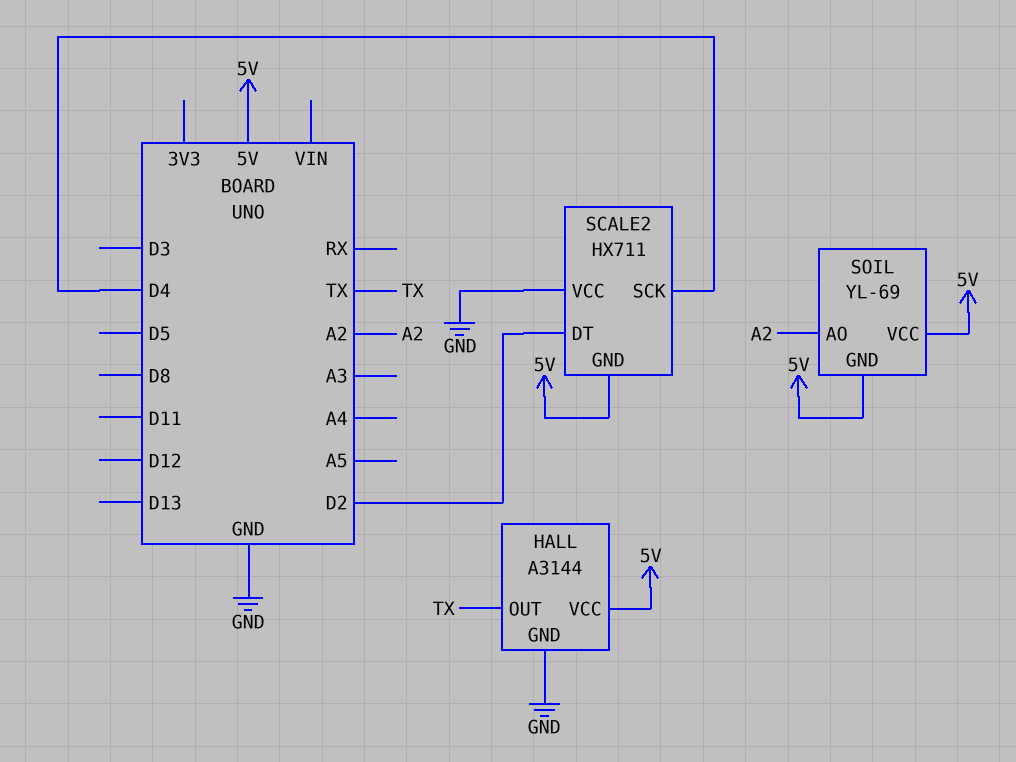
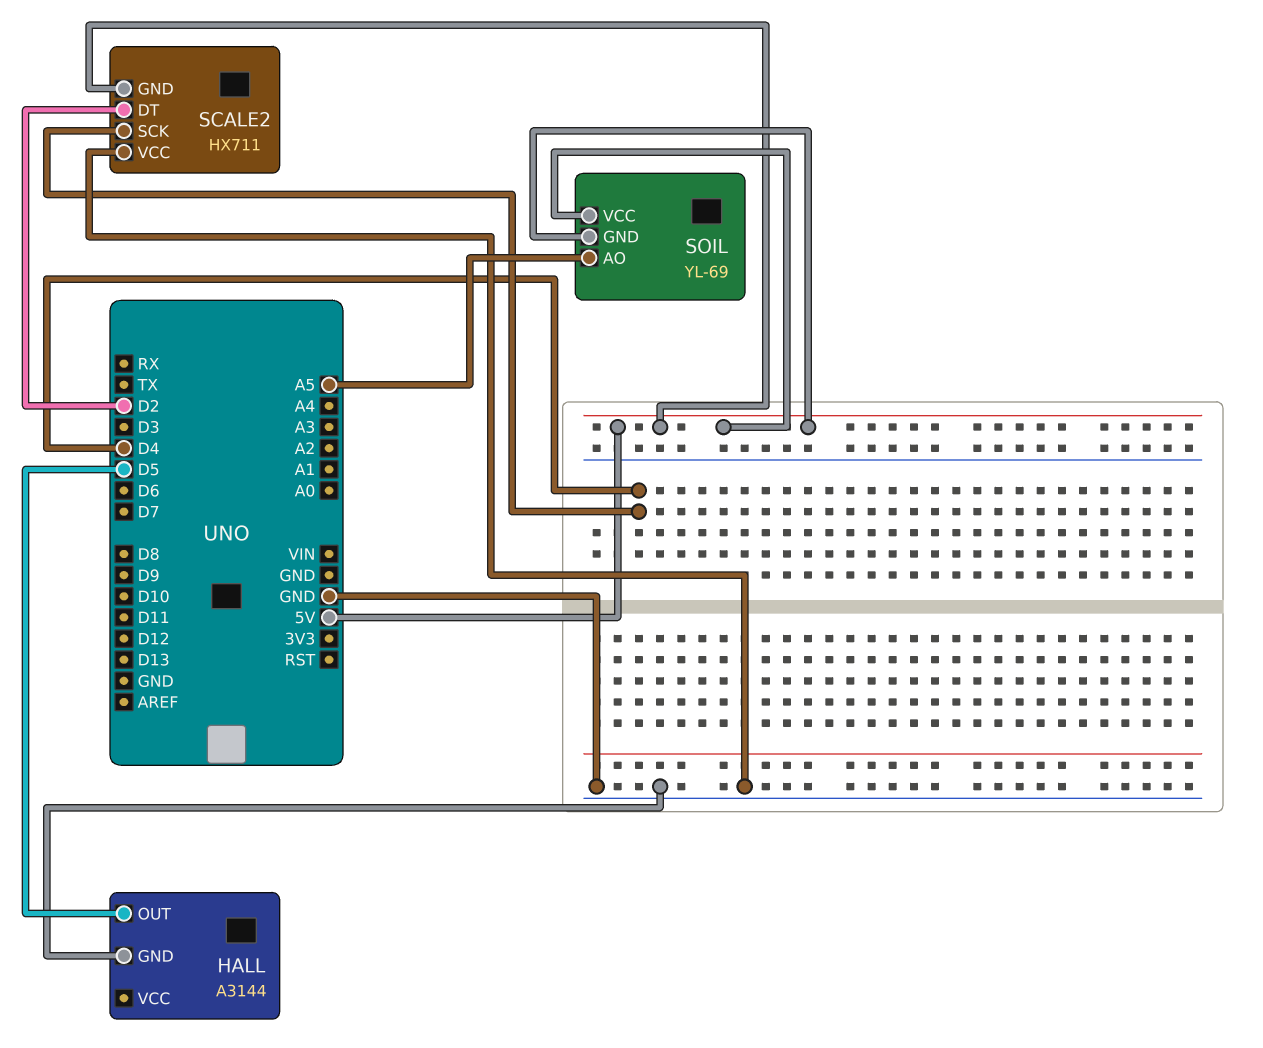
HALL pin OUT: TX -> D5
HALL pin VCC: 5V -> none
SOIL pin AO: A2 -> A5

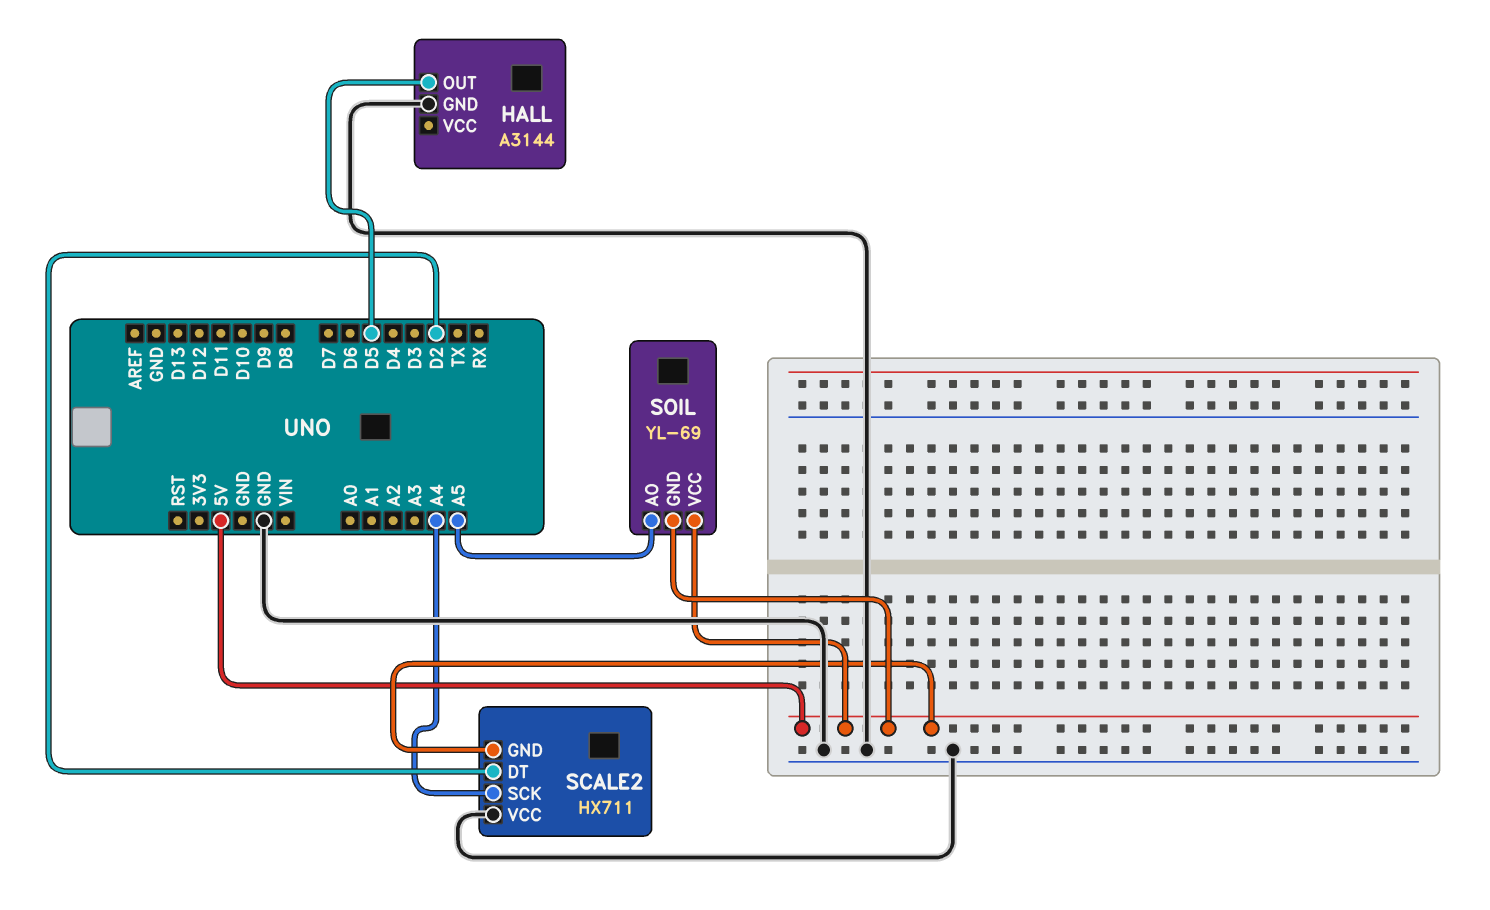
SCALE2 pin SCK: D4 -> A4

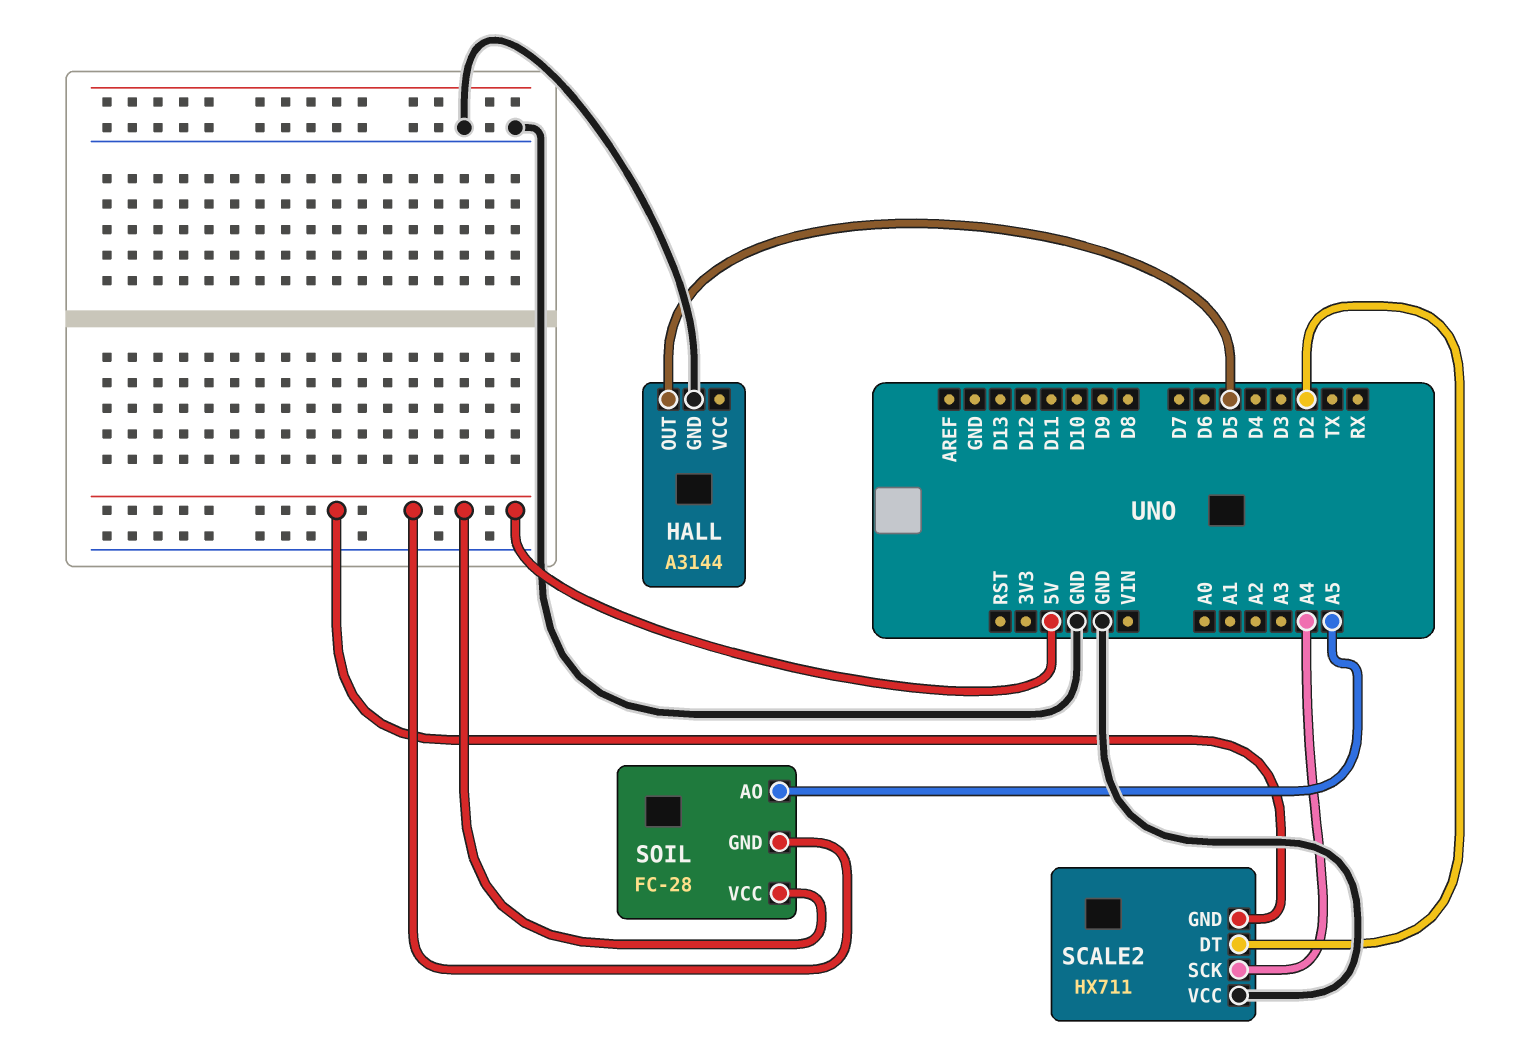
SOIL: YL-69 -> FC-28

